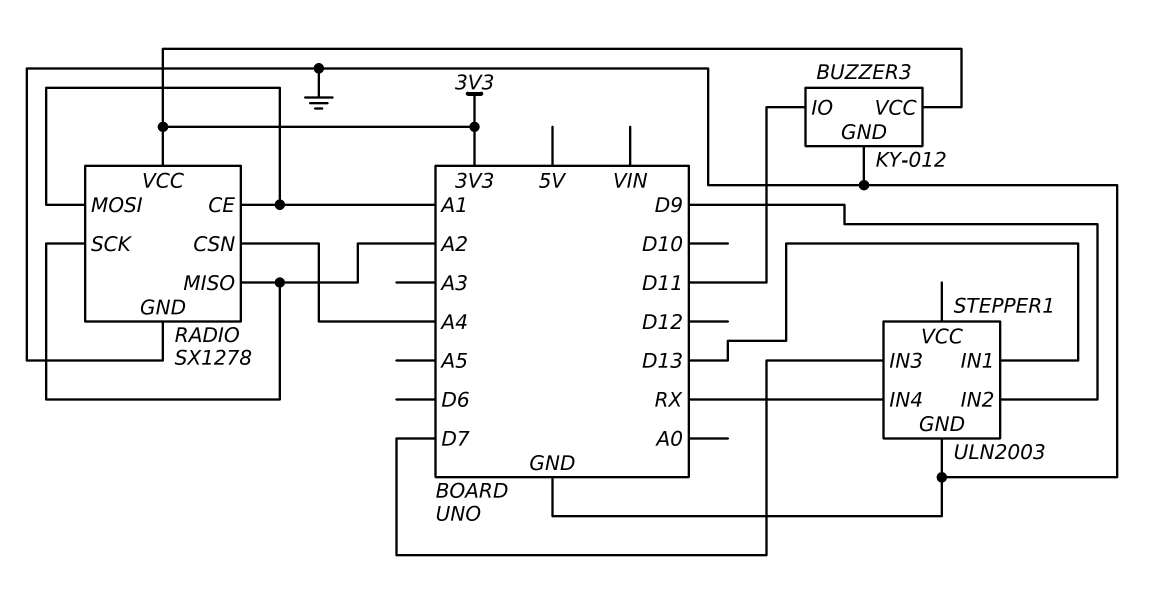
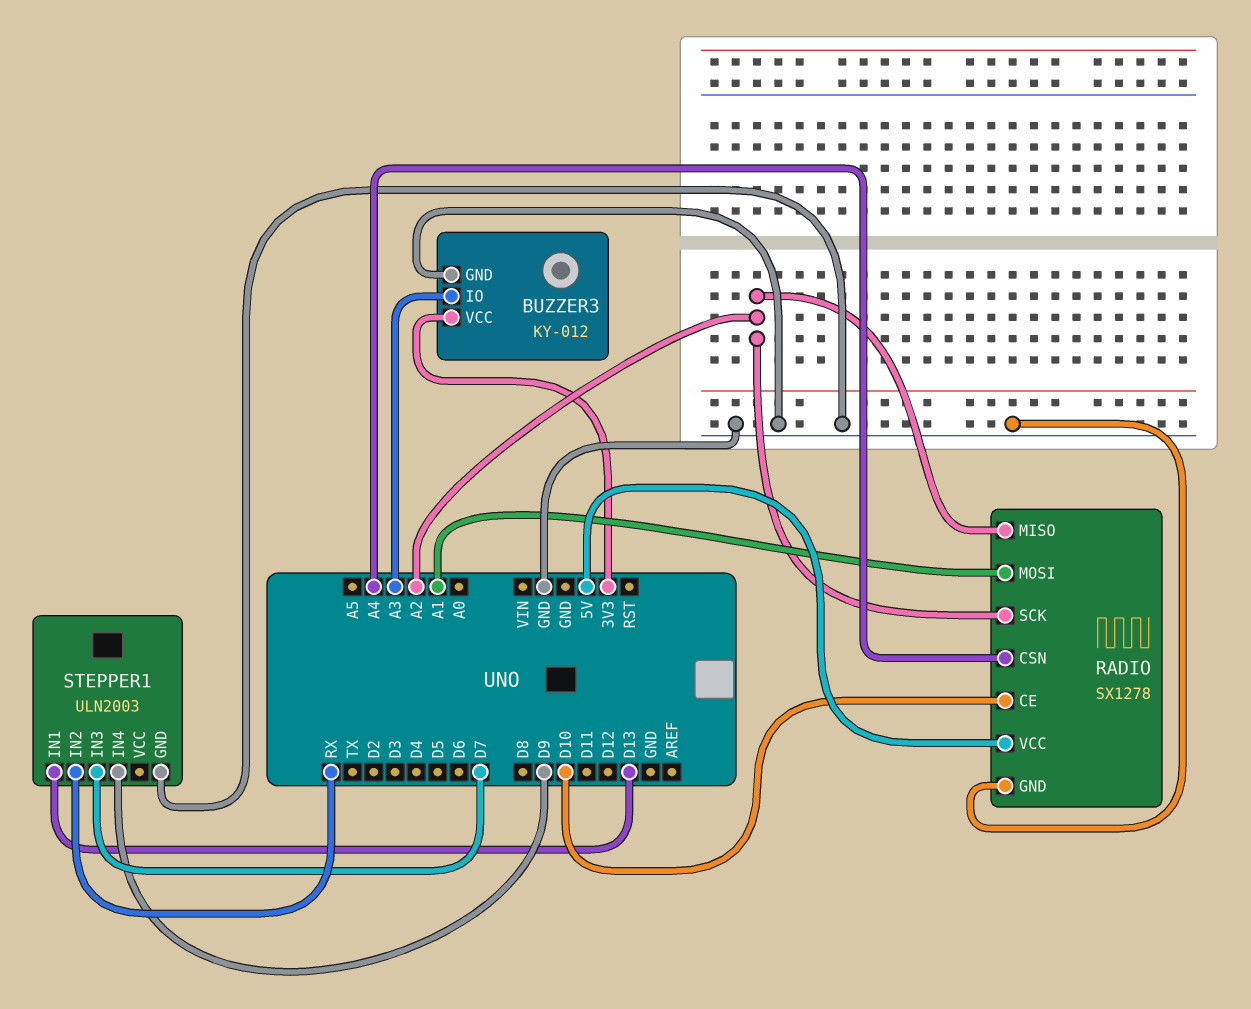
BUZZER3 pin IO: D11 -> A3
RADIO pin CE: A1 -> D10
RADIO pin VCC: 3V3 -> 5V
STEPPER1 pin IN2: D9 -> RX
STEPPER1 pin IN4: RX -> D9

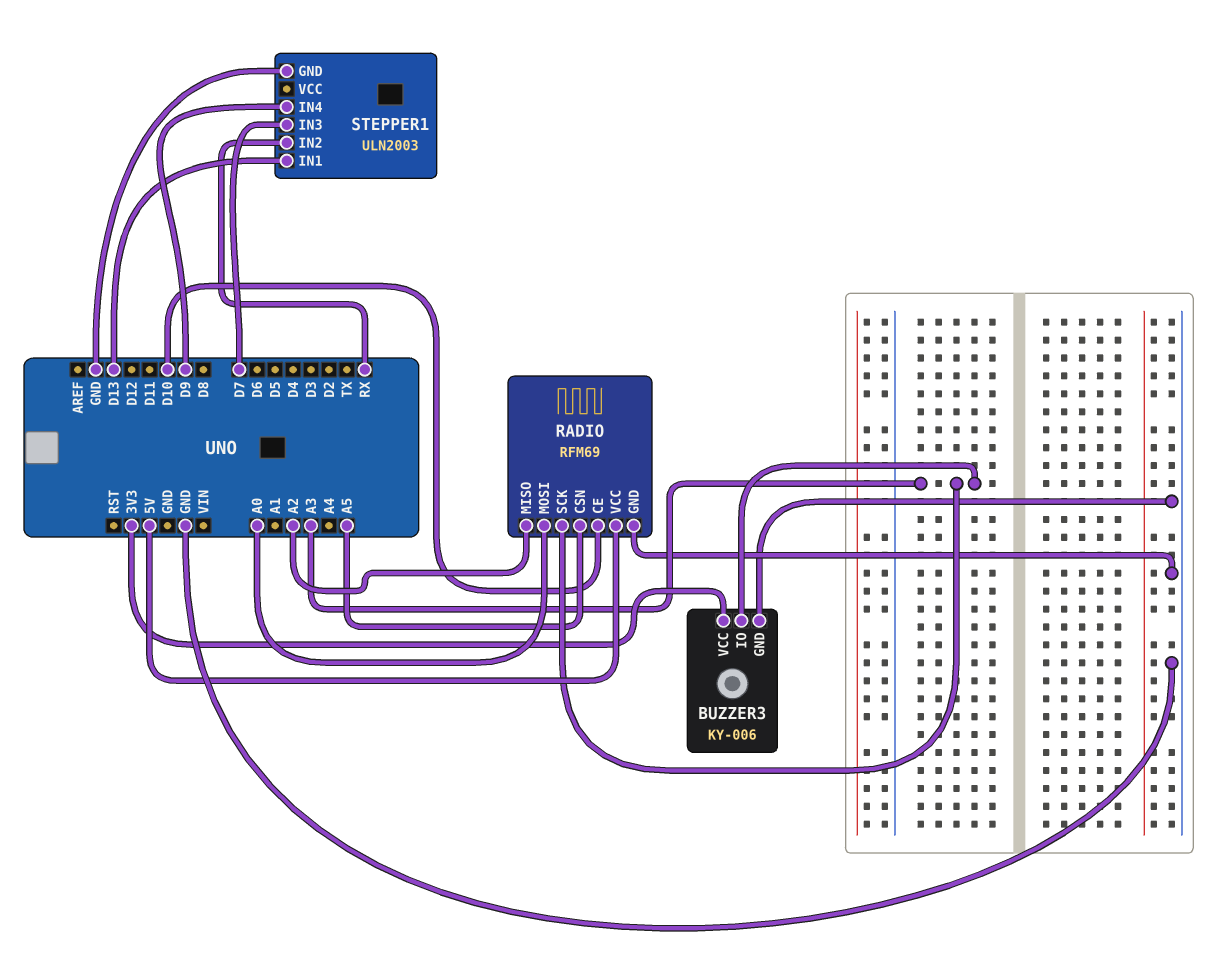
BUZZER3: KY-012 -> KY-006
RADIO: SX1278 -> RFM69
RADIO pin CSN: A4 -> A5
RADIO pin MOSI: A1 -> A0
RADIO pin SCK: A2 -> A3

